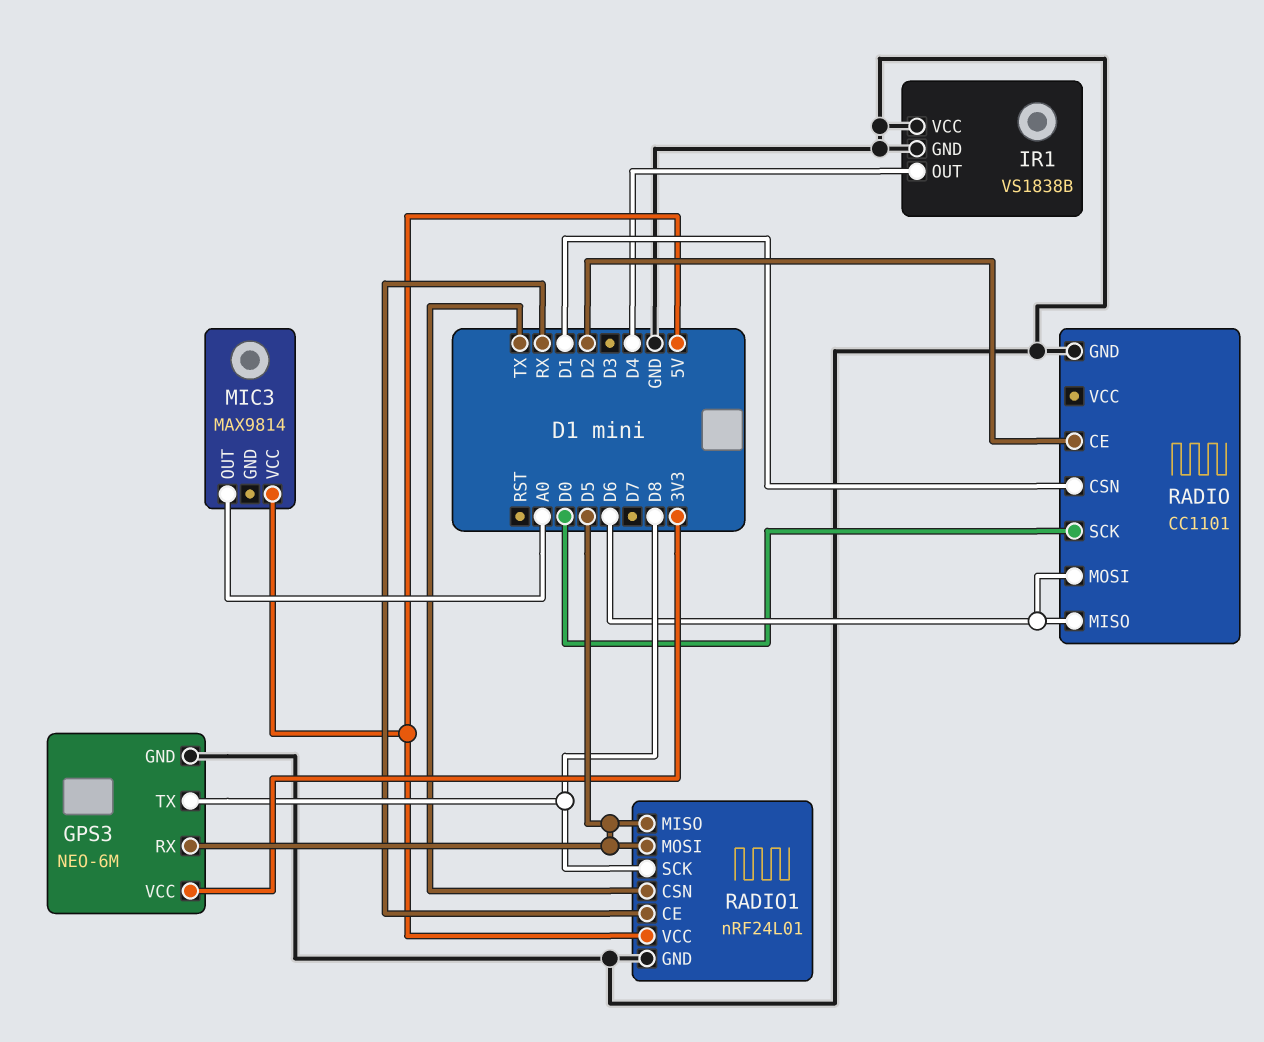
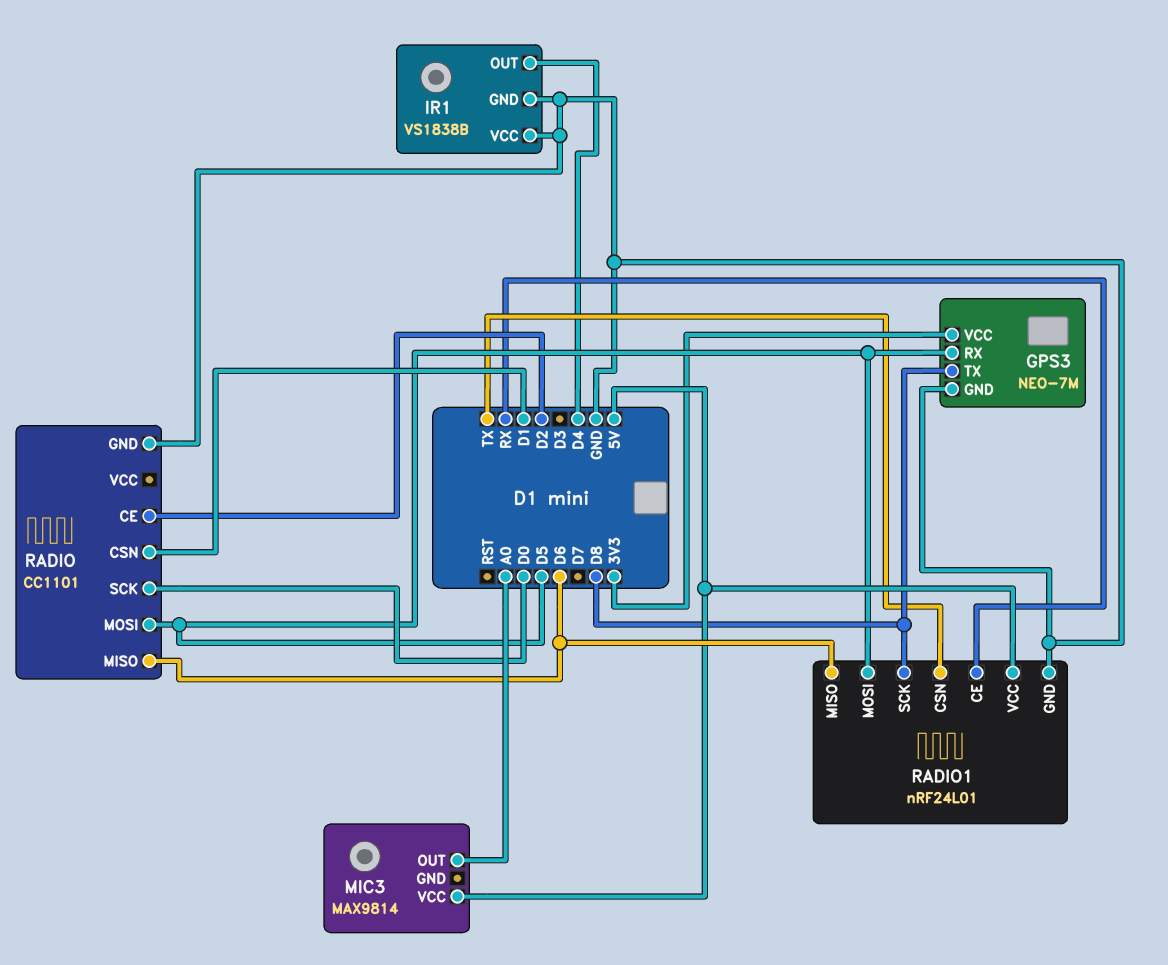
GPS3: NEO-6M -> NEO-7M
RADIO pin MOSI: D6 -> D5
RADIO1 pin MISO: D5 -> D6

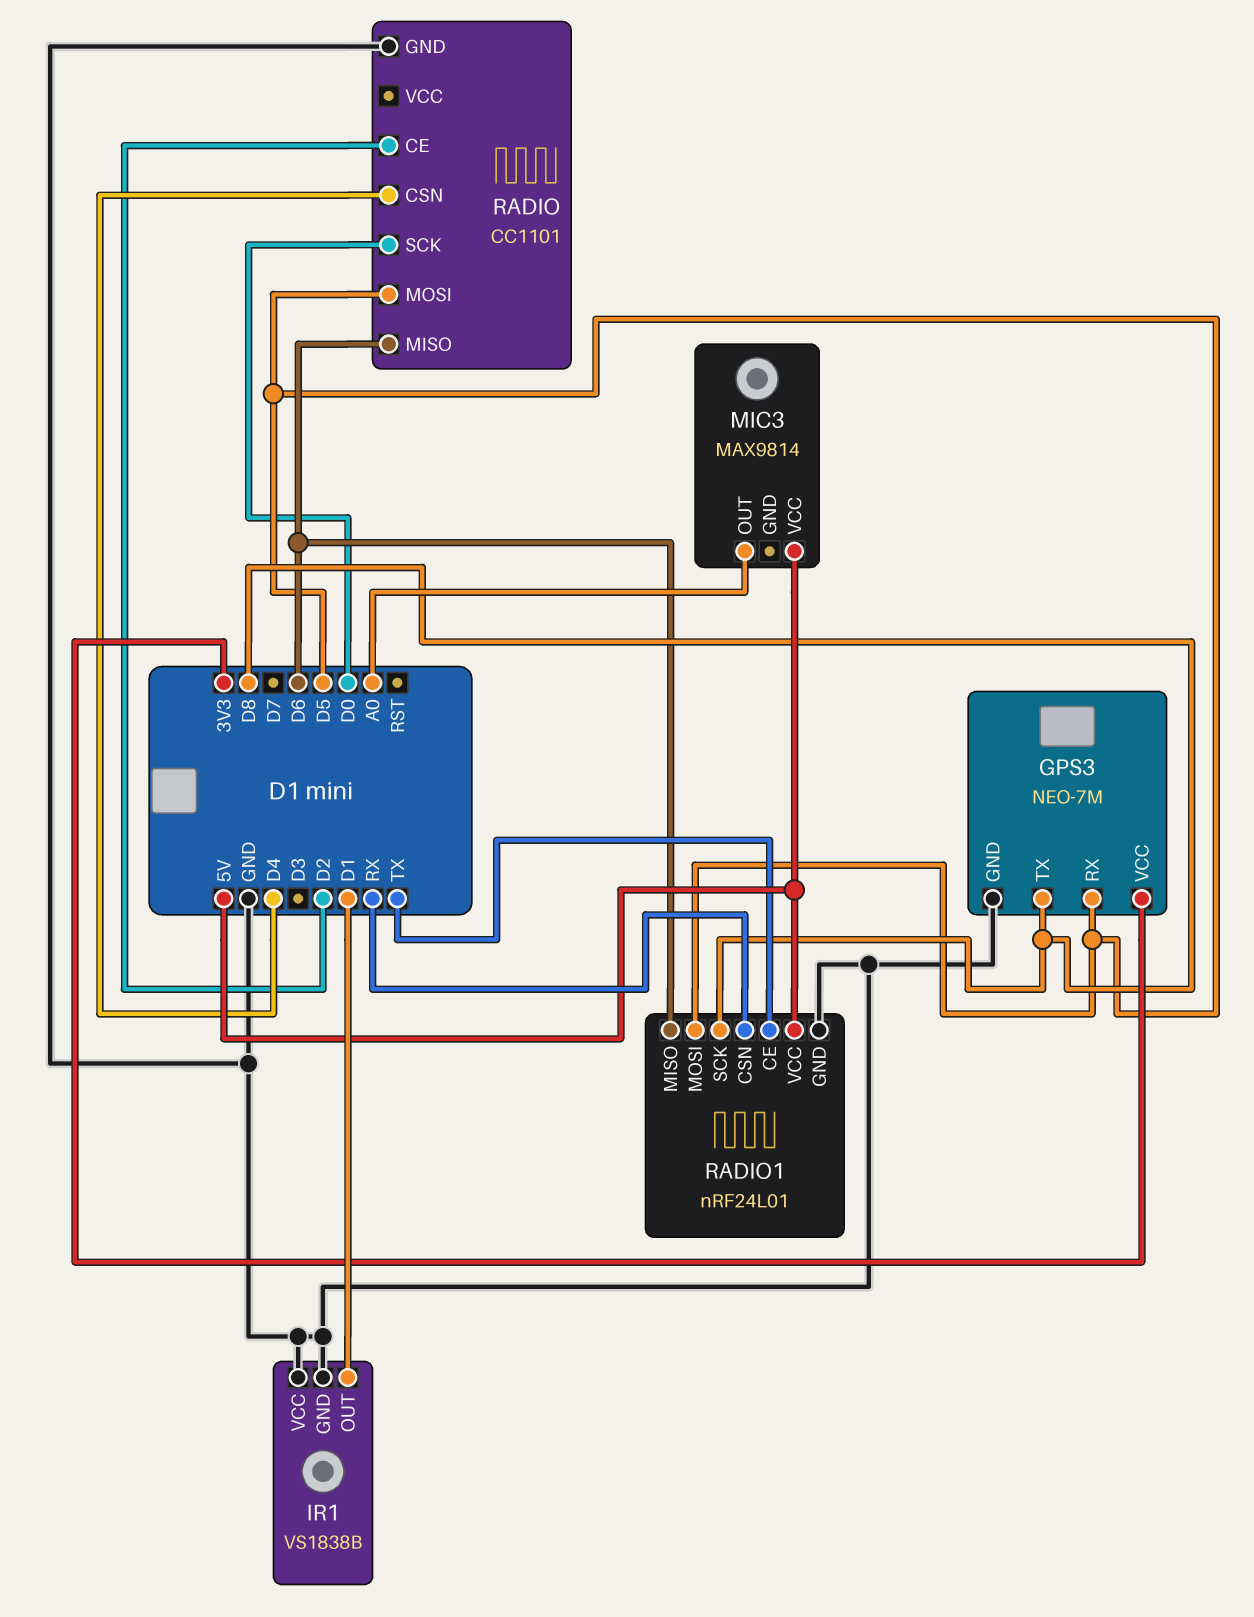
IR1 pin OUT: D4 -> D1
RADIO pin CSN: D1 -> D4
RADIO1 pin CE: RX -> TX
RADIO1 pin CSN: TX -> RX

